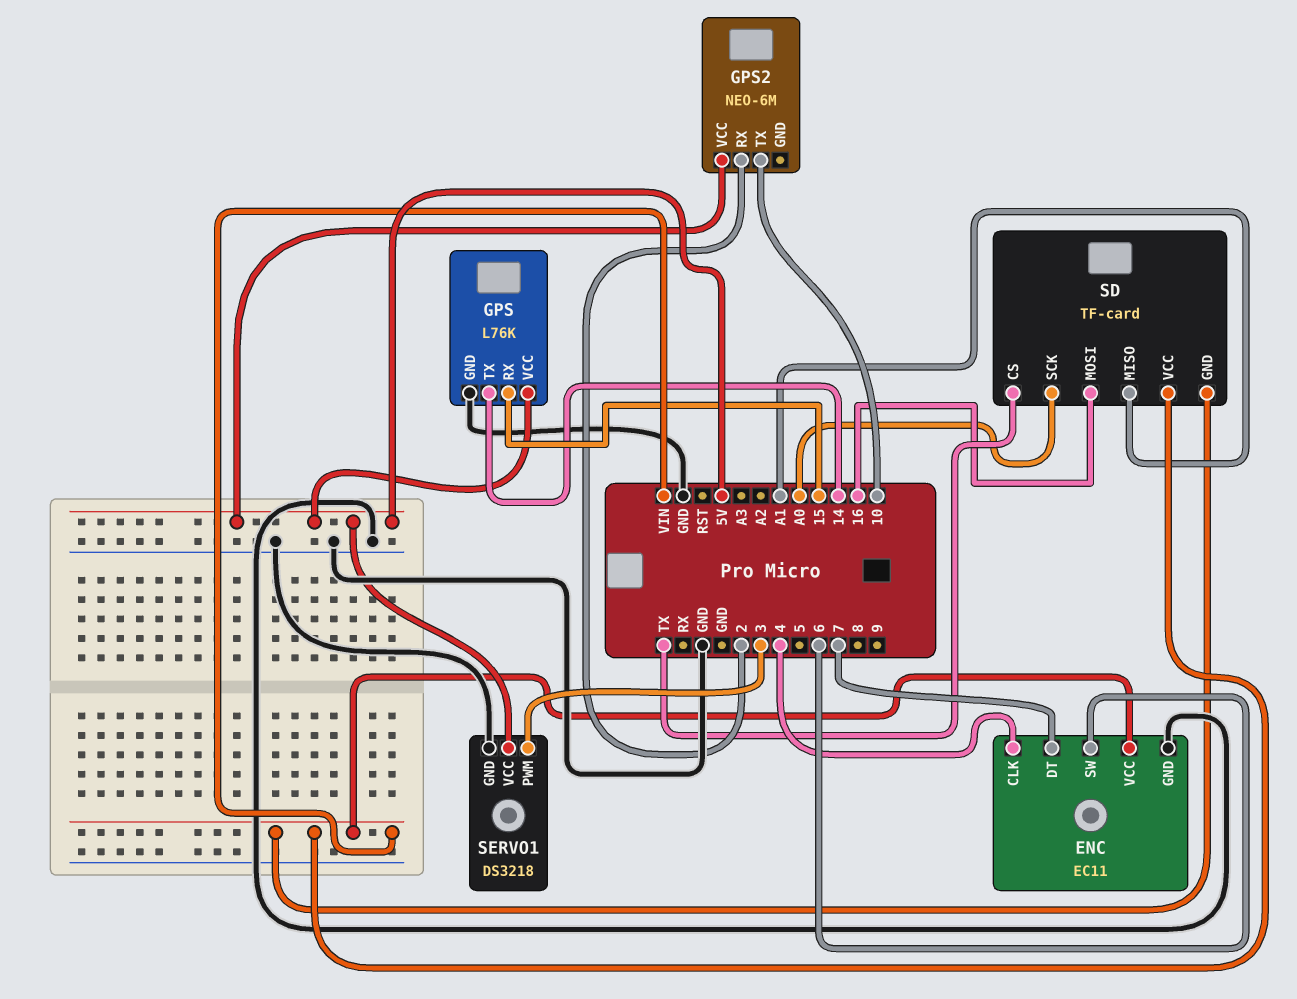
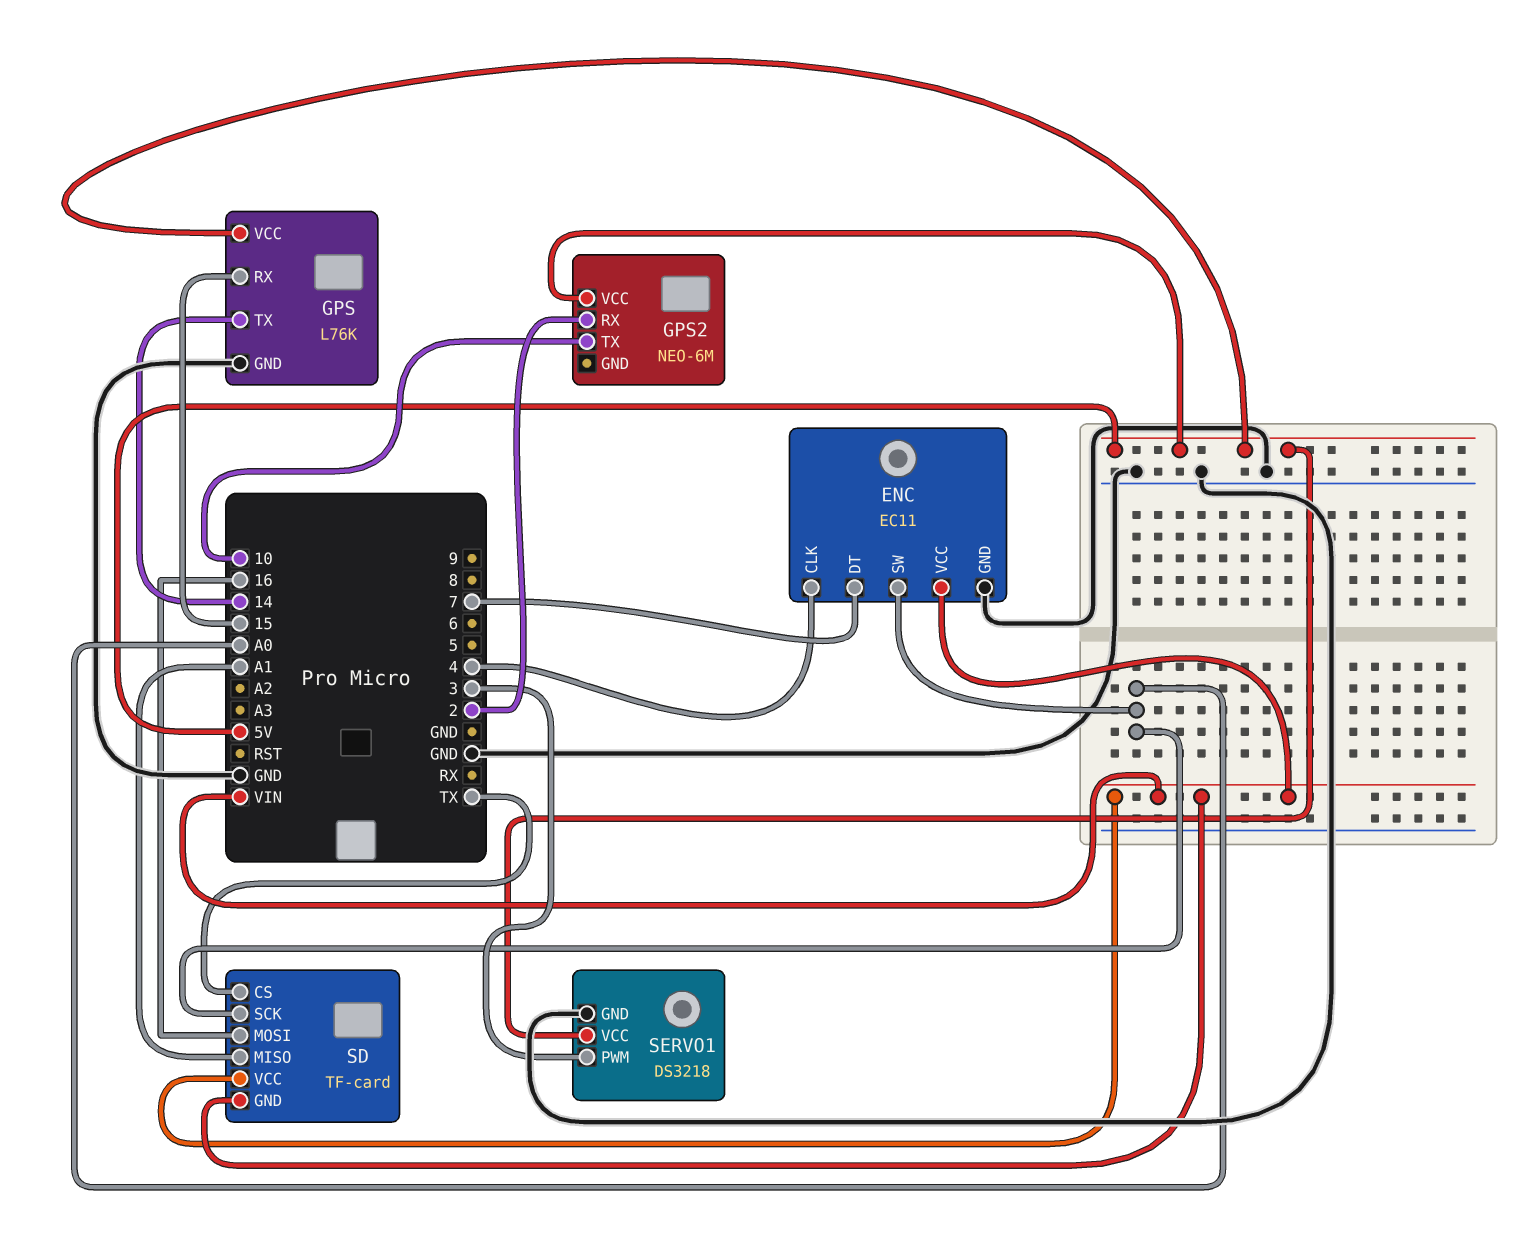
ENC pin SW: 6 -> A0

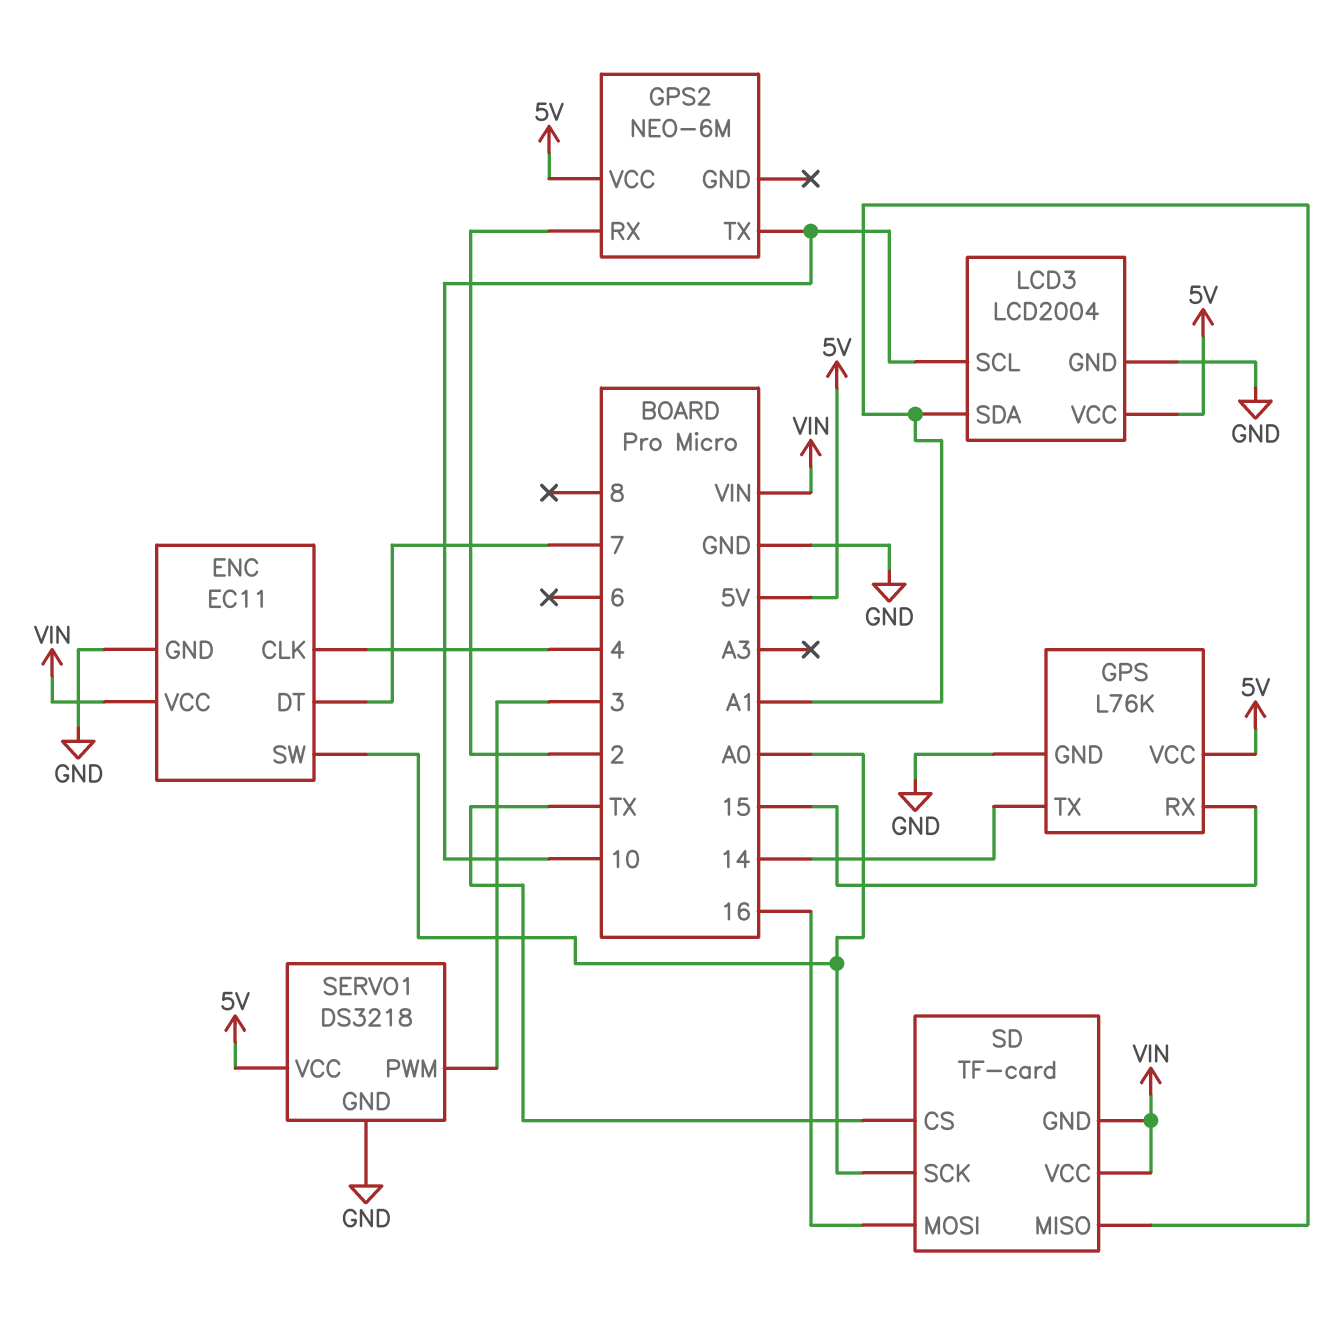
LCD3: none -> LCD2004
LCD3 pin GND: none -> GND
LCD3 pin SCL: none -> 10
LCD3 pin SDA: none -> A1
LCD3 pin VCC: none -> 5V

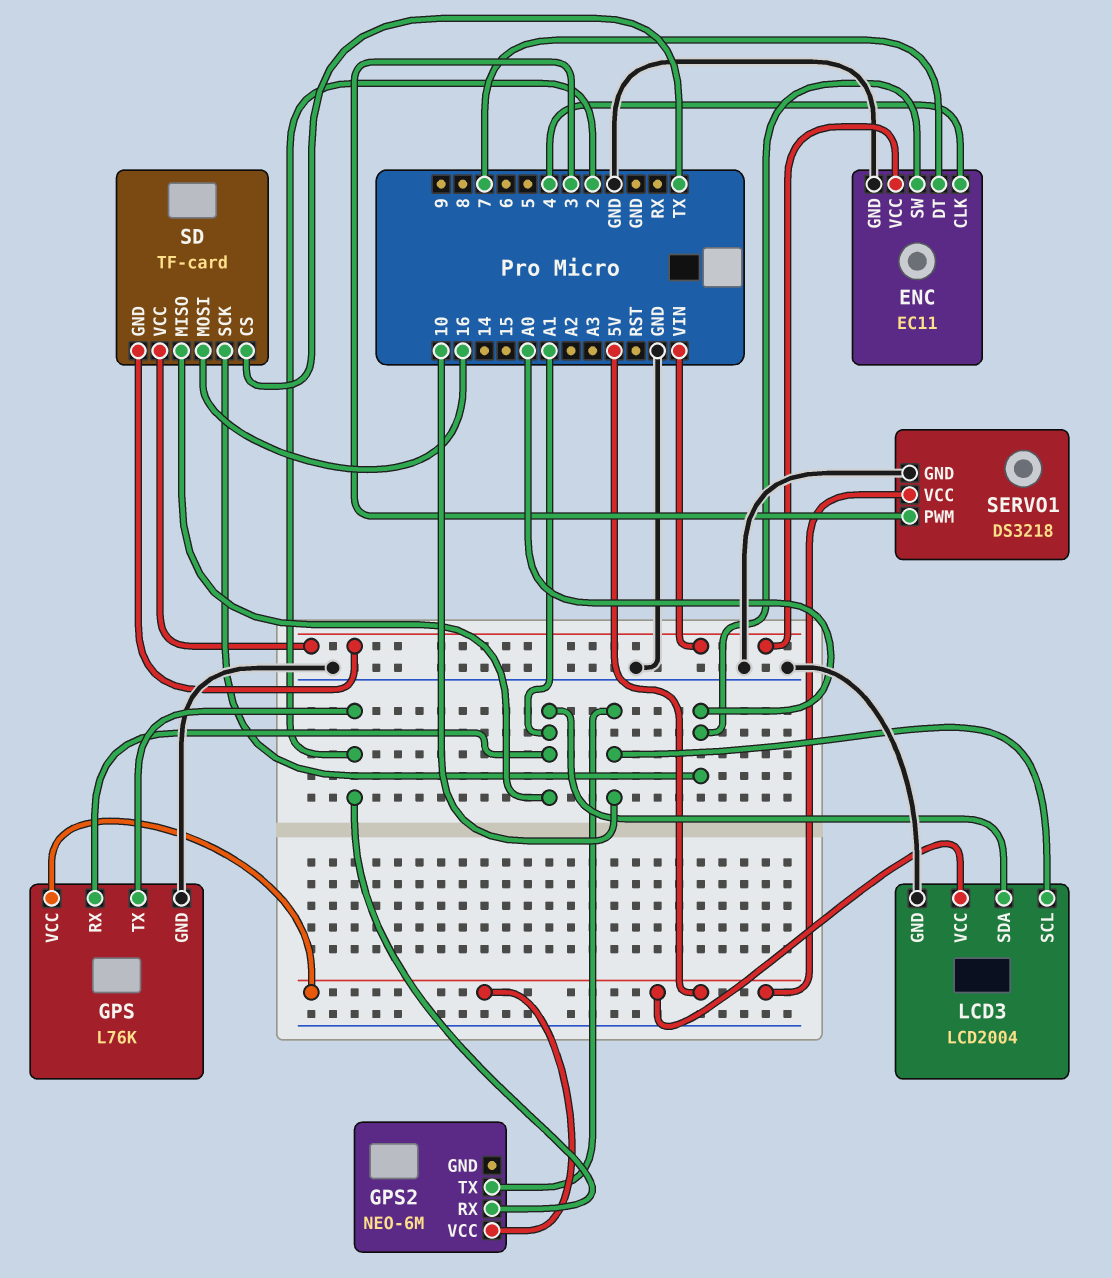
GPS pin RX: 15 -> A1
GPS pin TX: 14 -> 2

